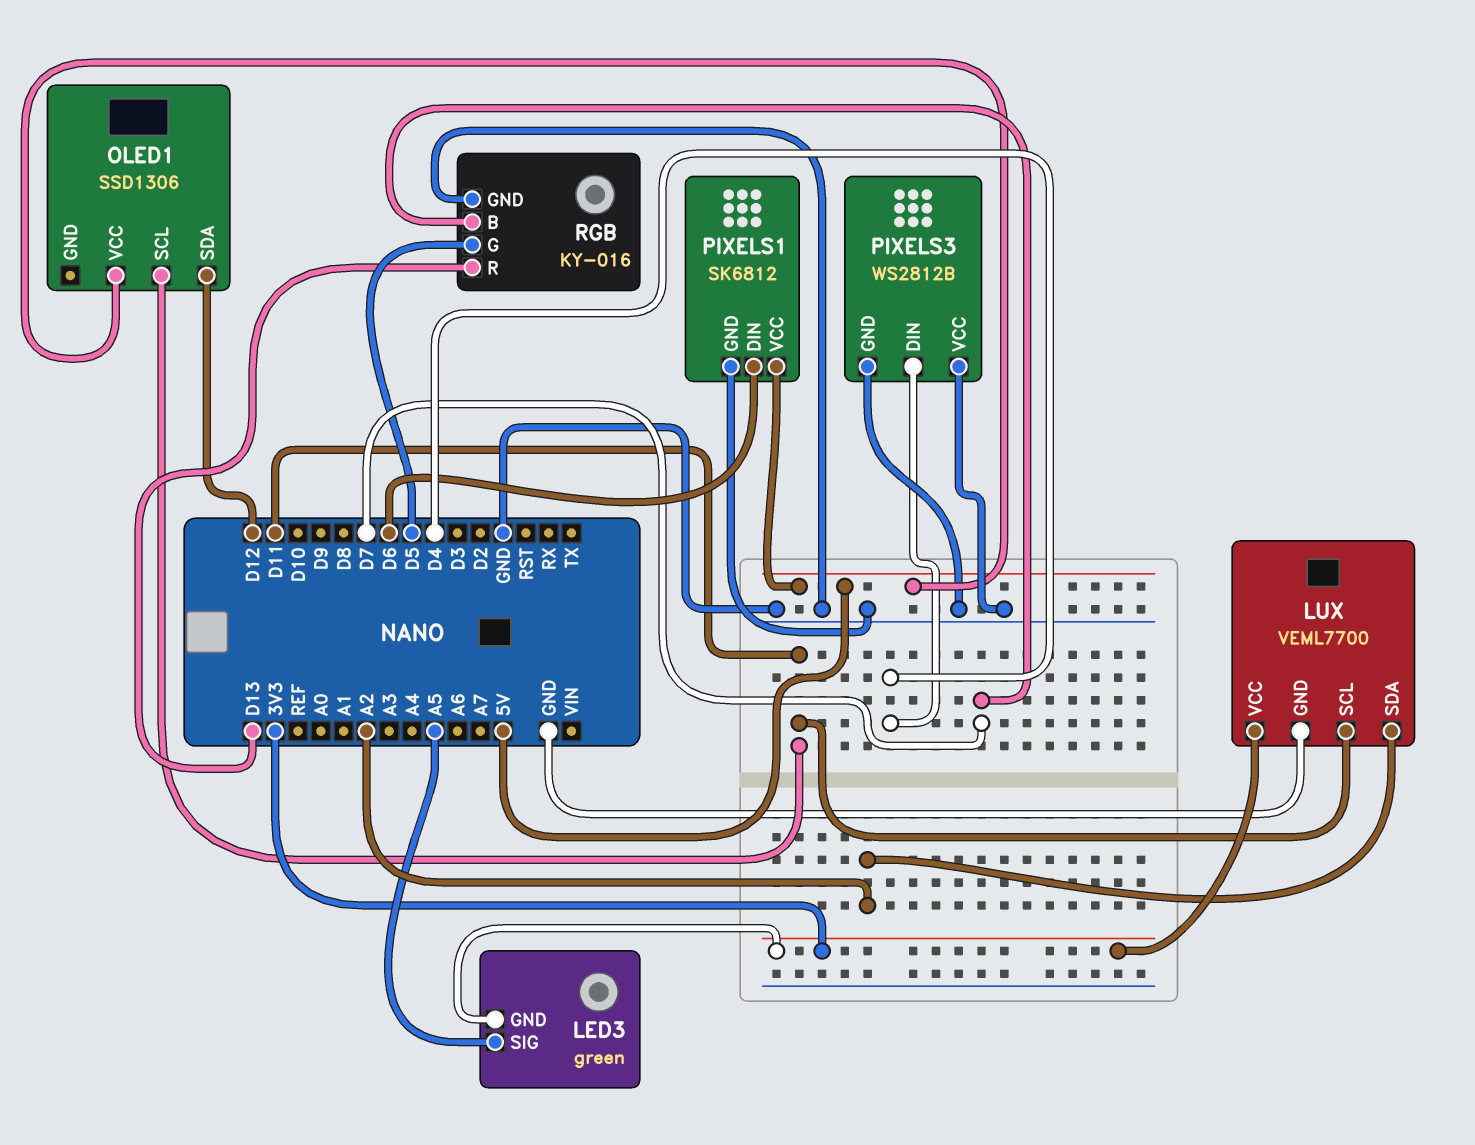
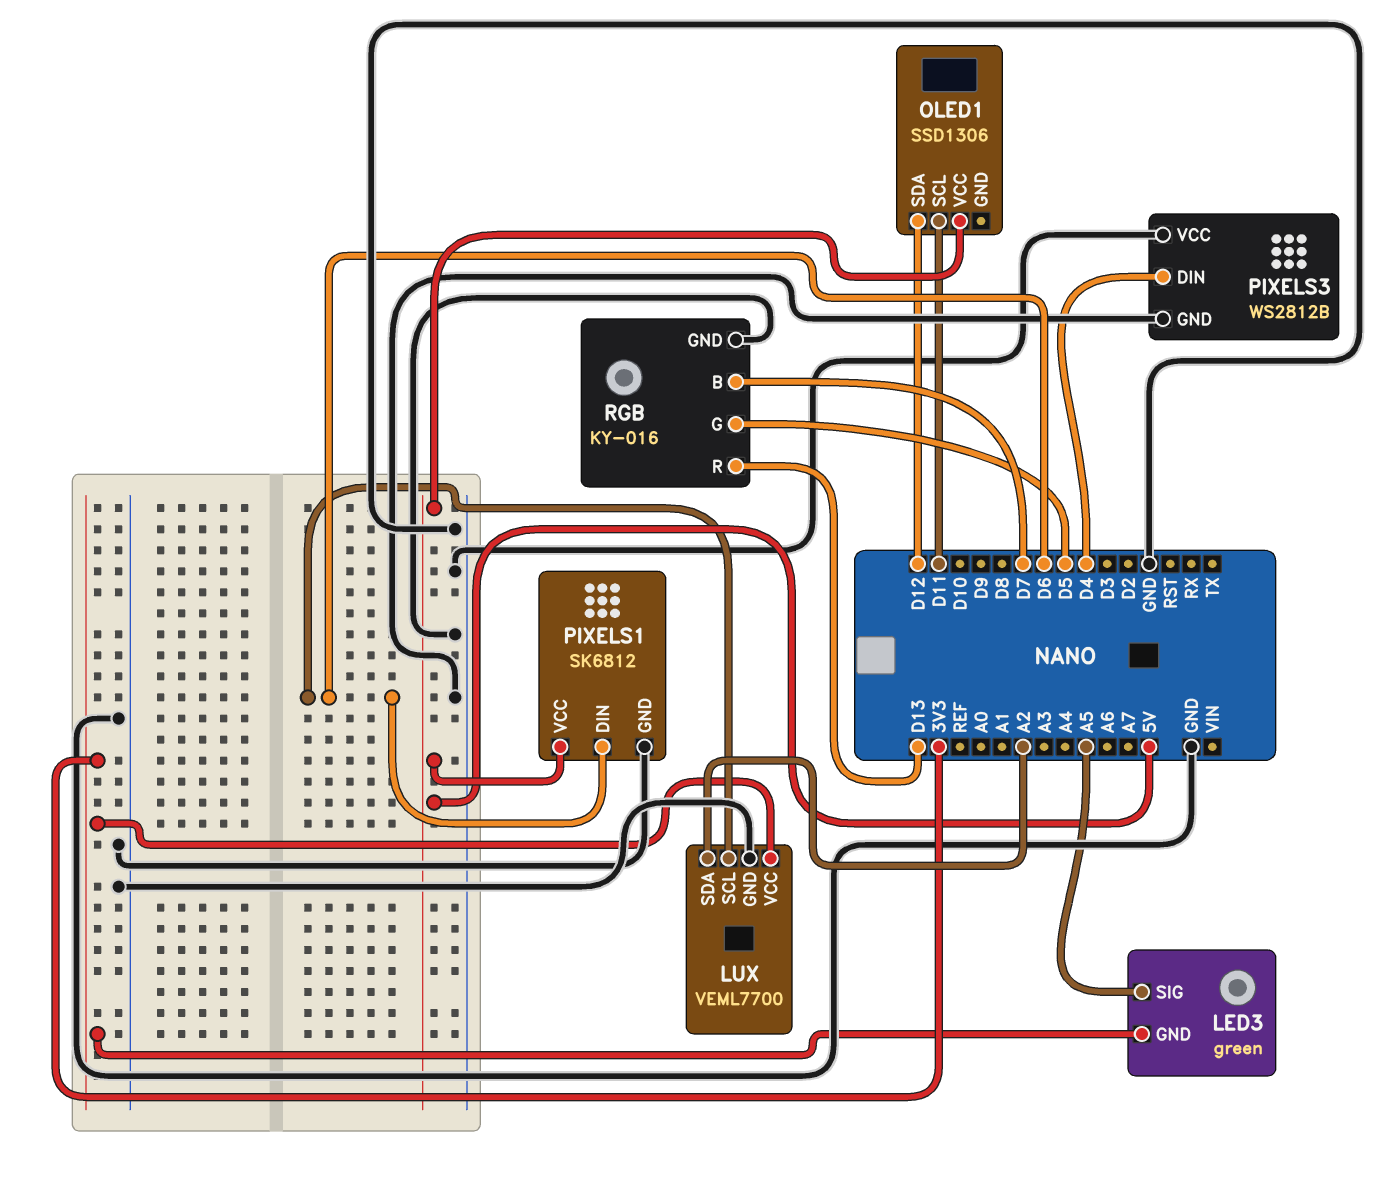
LUX pin SCL: D11 -> D6

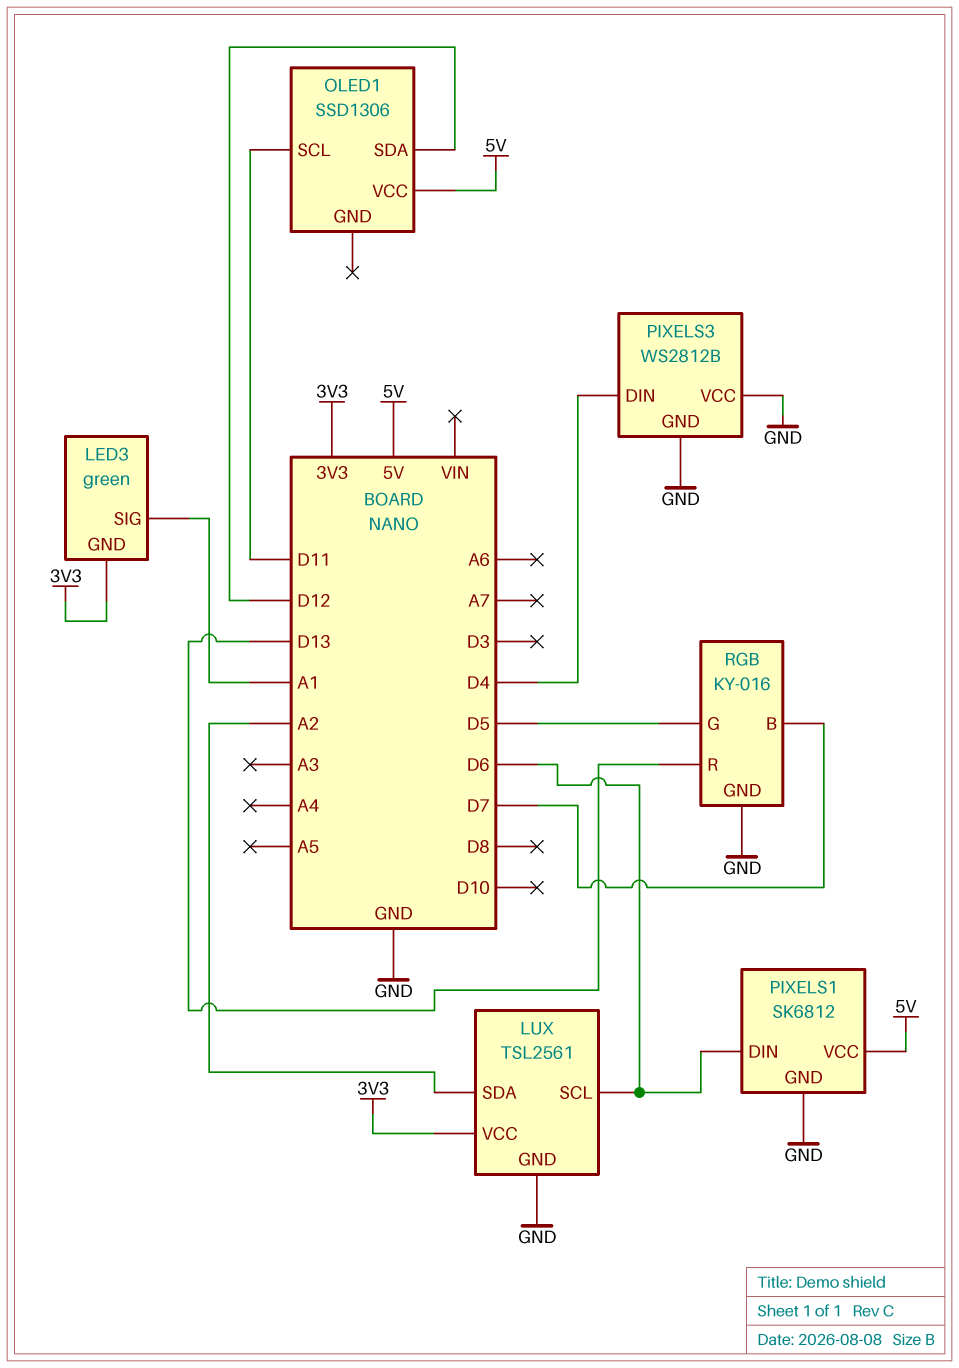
LED3 pin SIG: A5 -> A1
LUX: VEML7700 -> TSL2561

